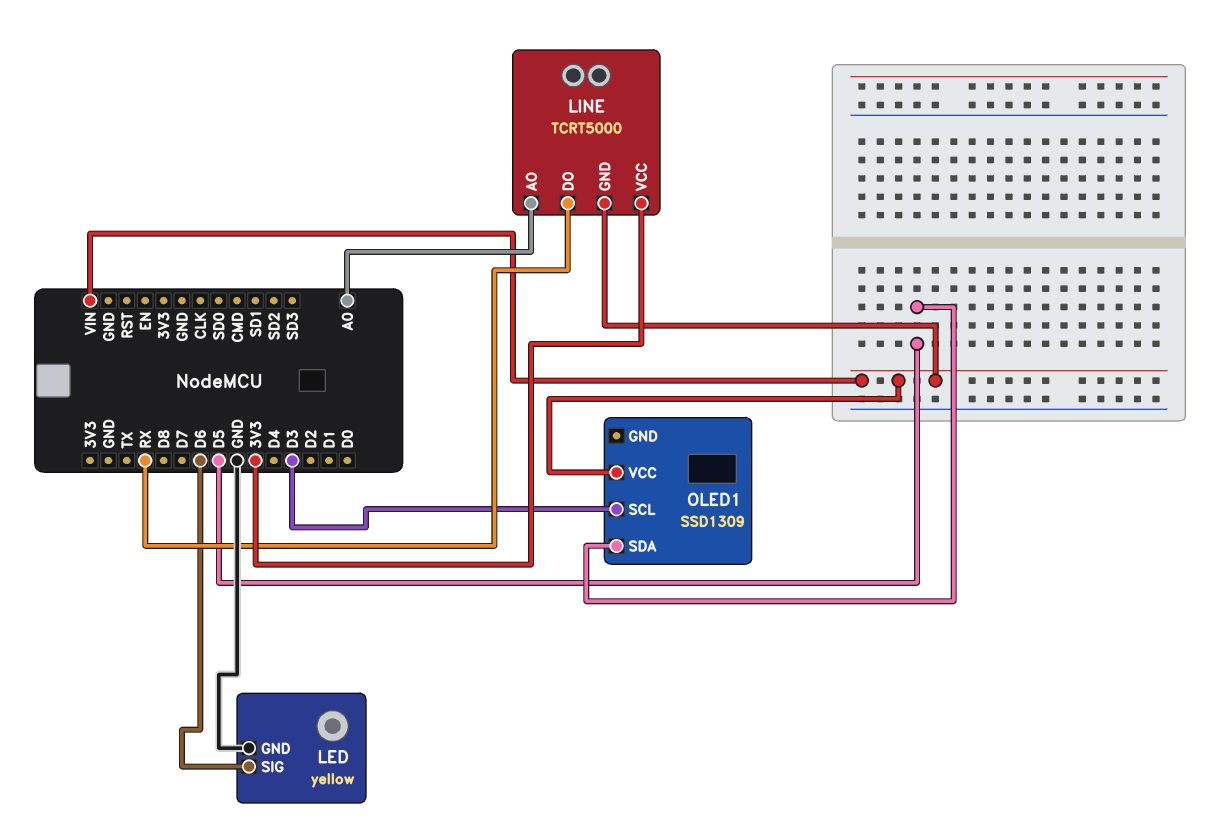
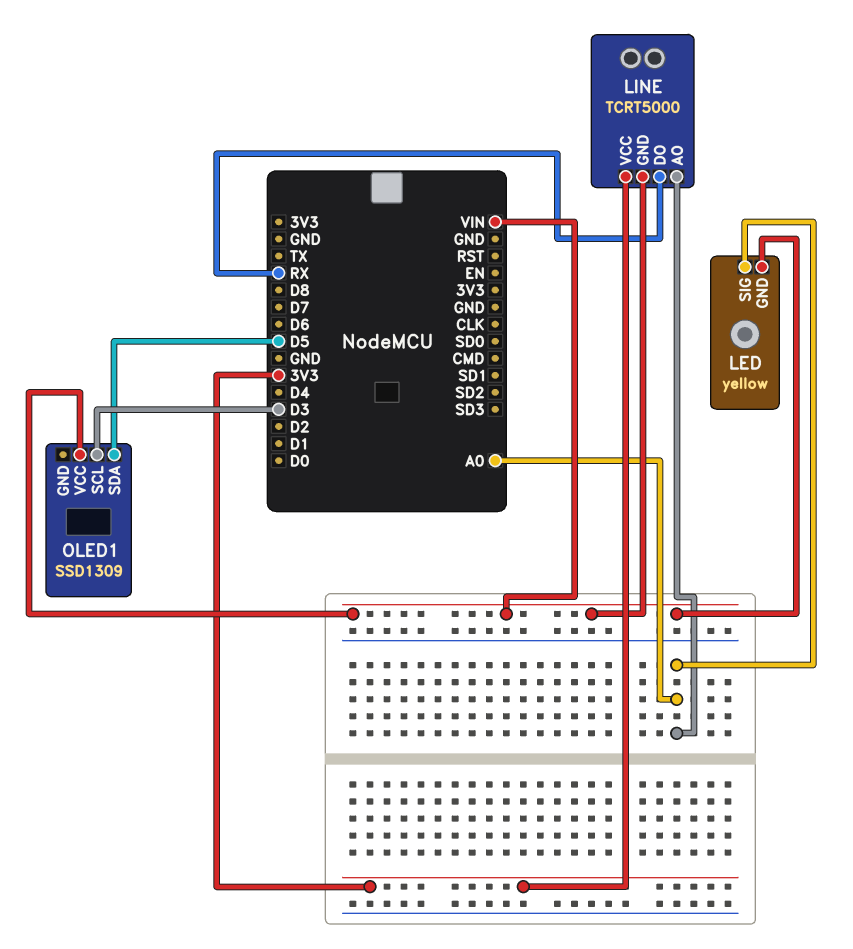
LED pin GND: GND -> VIN
LED pin SIG: D6 -> A0

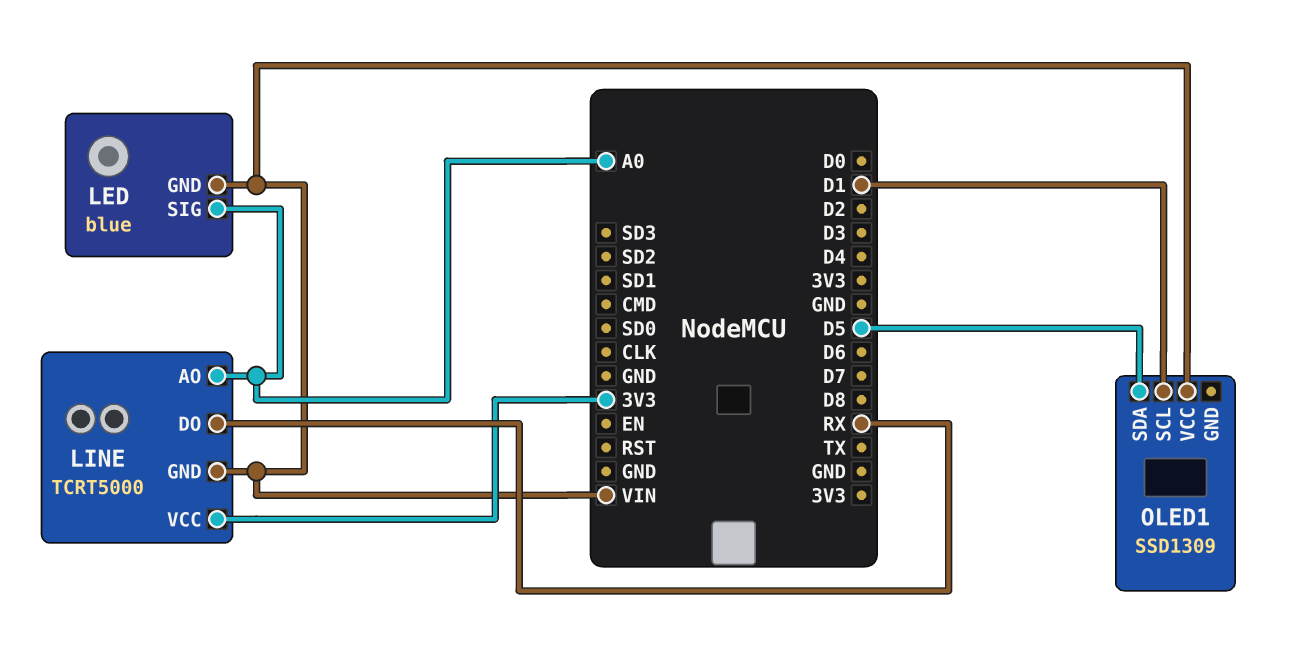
LED: yellow -> blue
OLED1 pin SCL: D3 -> D1

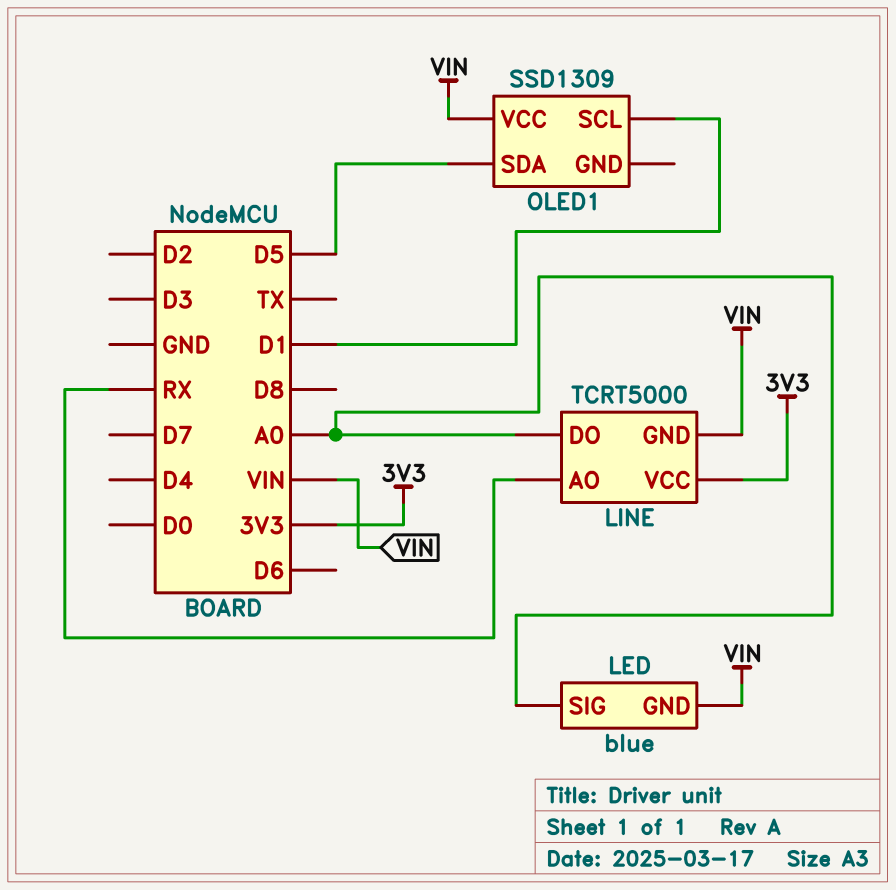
LINE pin AO: A0 -> RX
LINE pin DO: RX -> A0

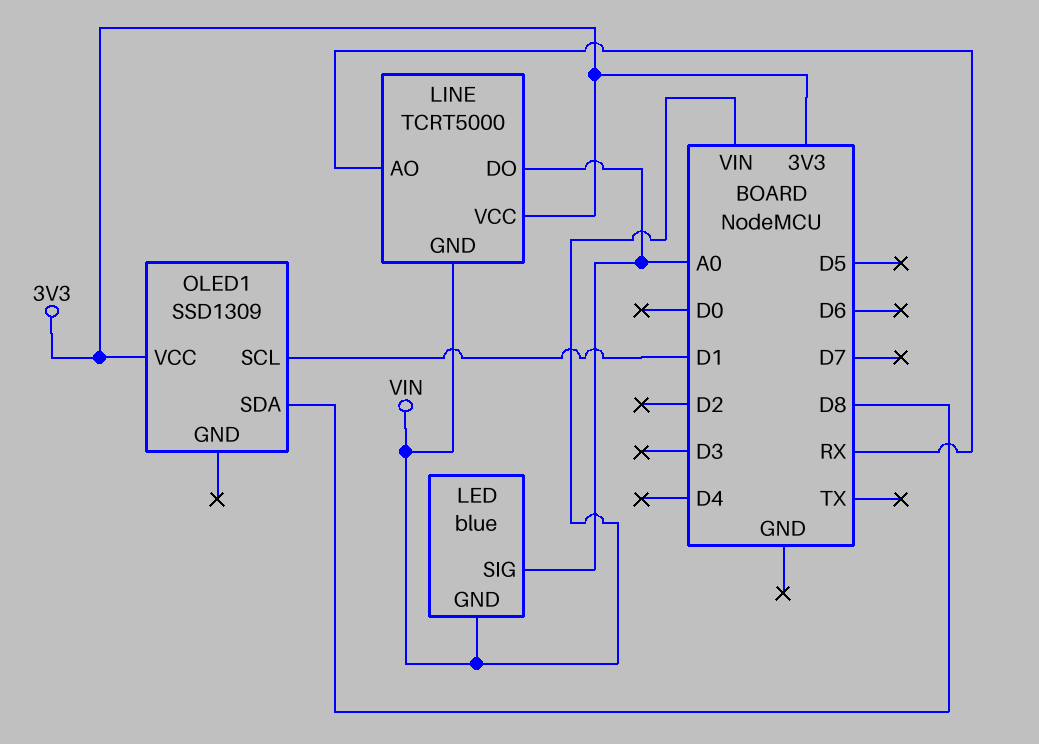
OLED1 pin SDA: D5 -> D8
OLED1 pin VCC: VIN -> 3V3

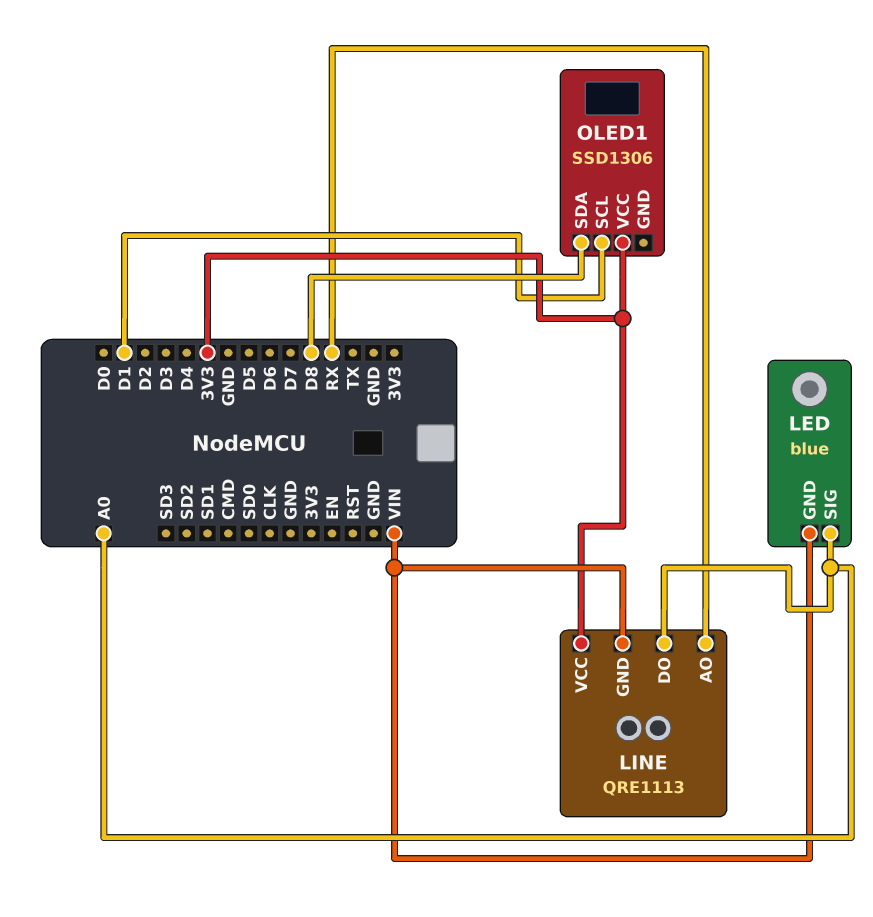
LINE: TCRT5000 -> QRE1113
OLED1: SSD1309 -> SSD1306

